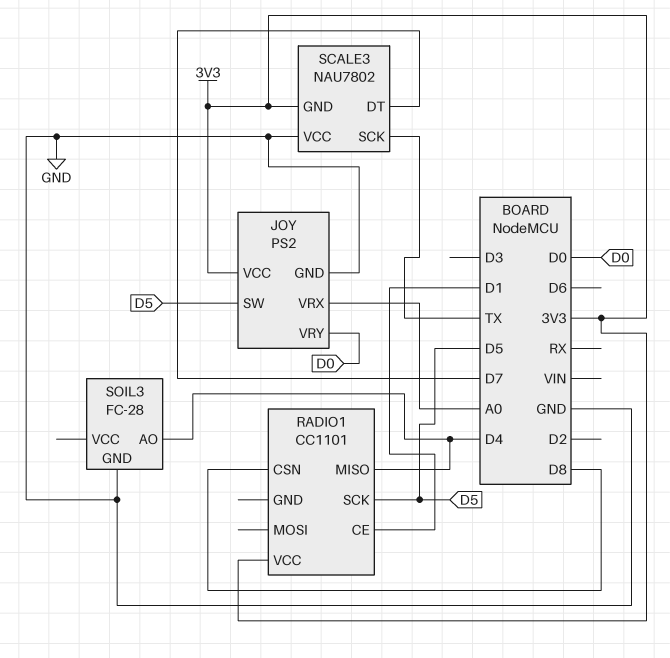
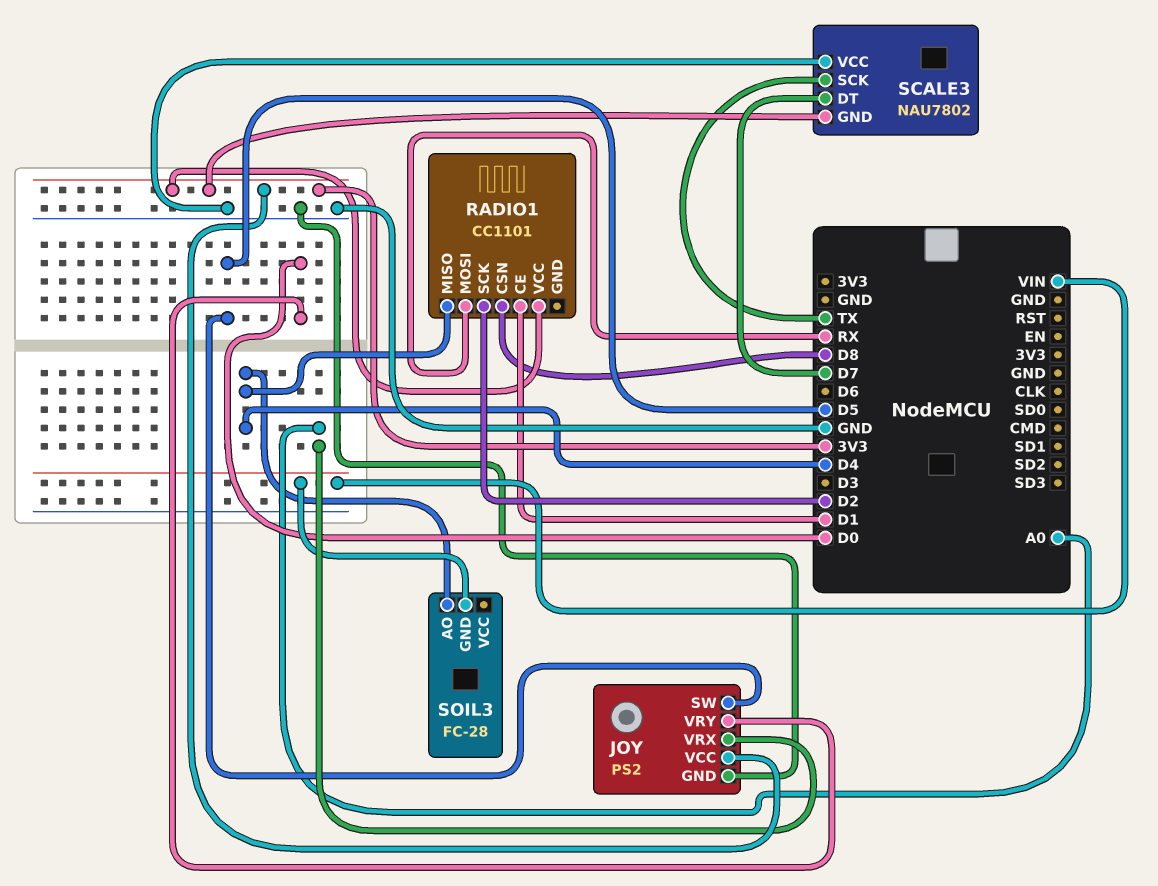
RADIO1 pin MOSI: none -> RX
RADIO1 pin SCK: D5 -> D2
SOIL3 pin GND: GND -> VIN

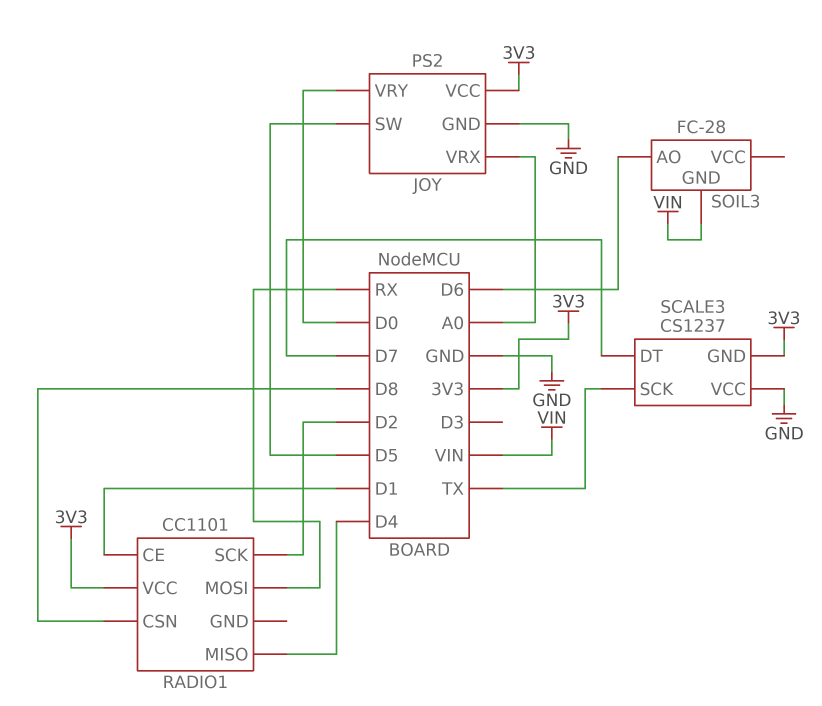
SCALE3: NAU7802 -> CS1237
SOIL3 pin AO: D4 -> D6

